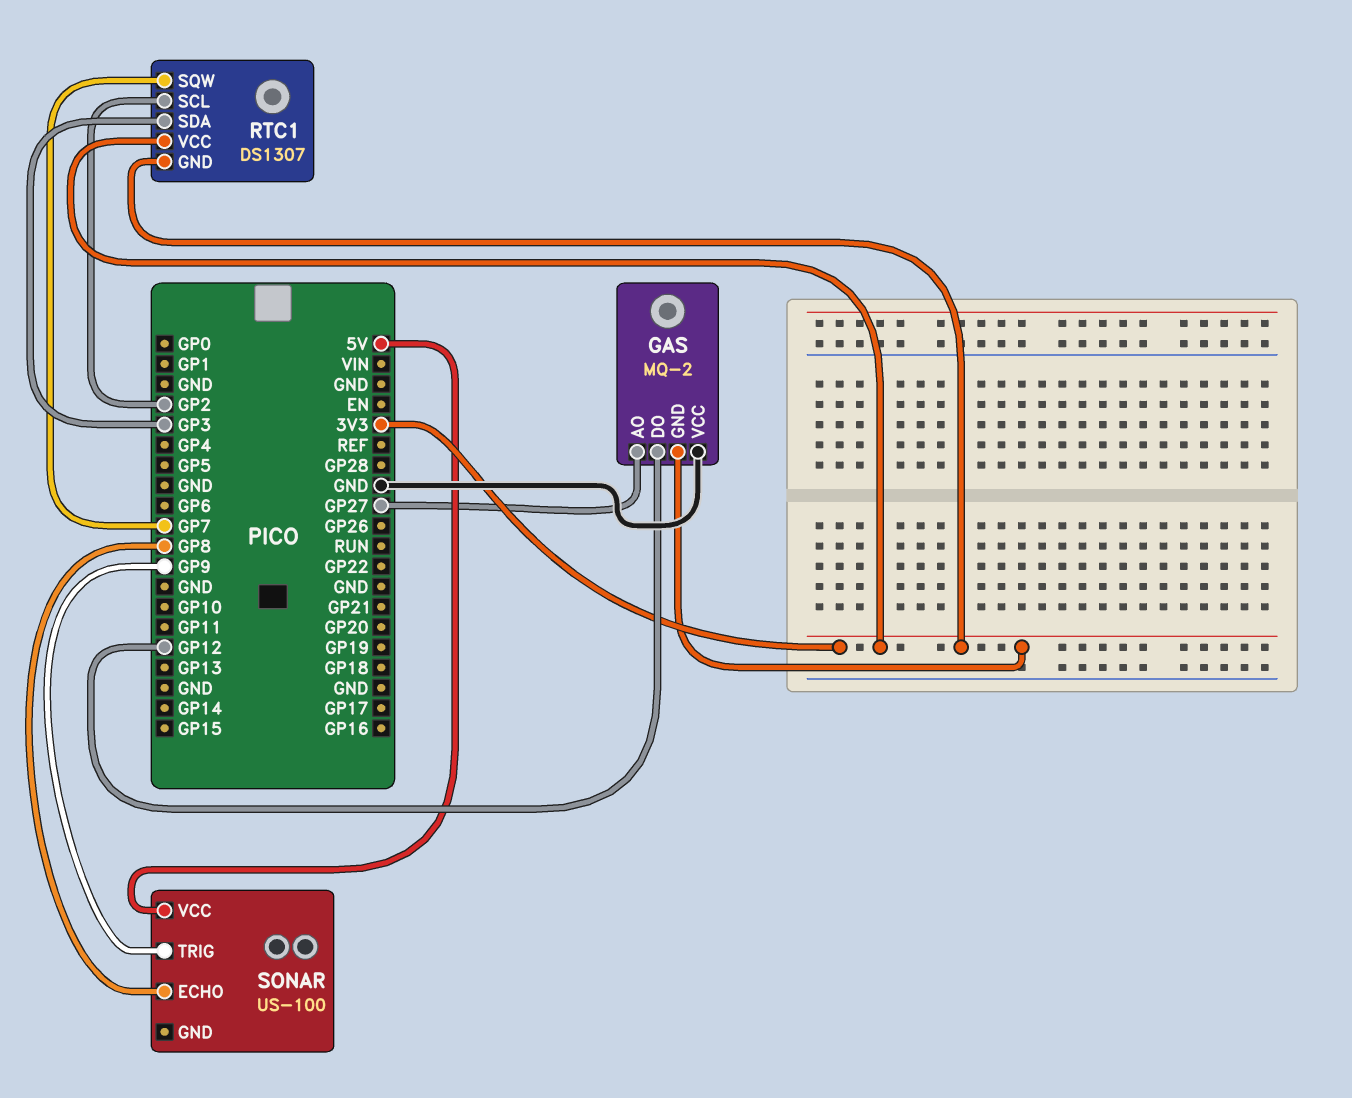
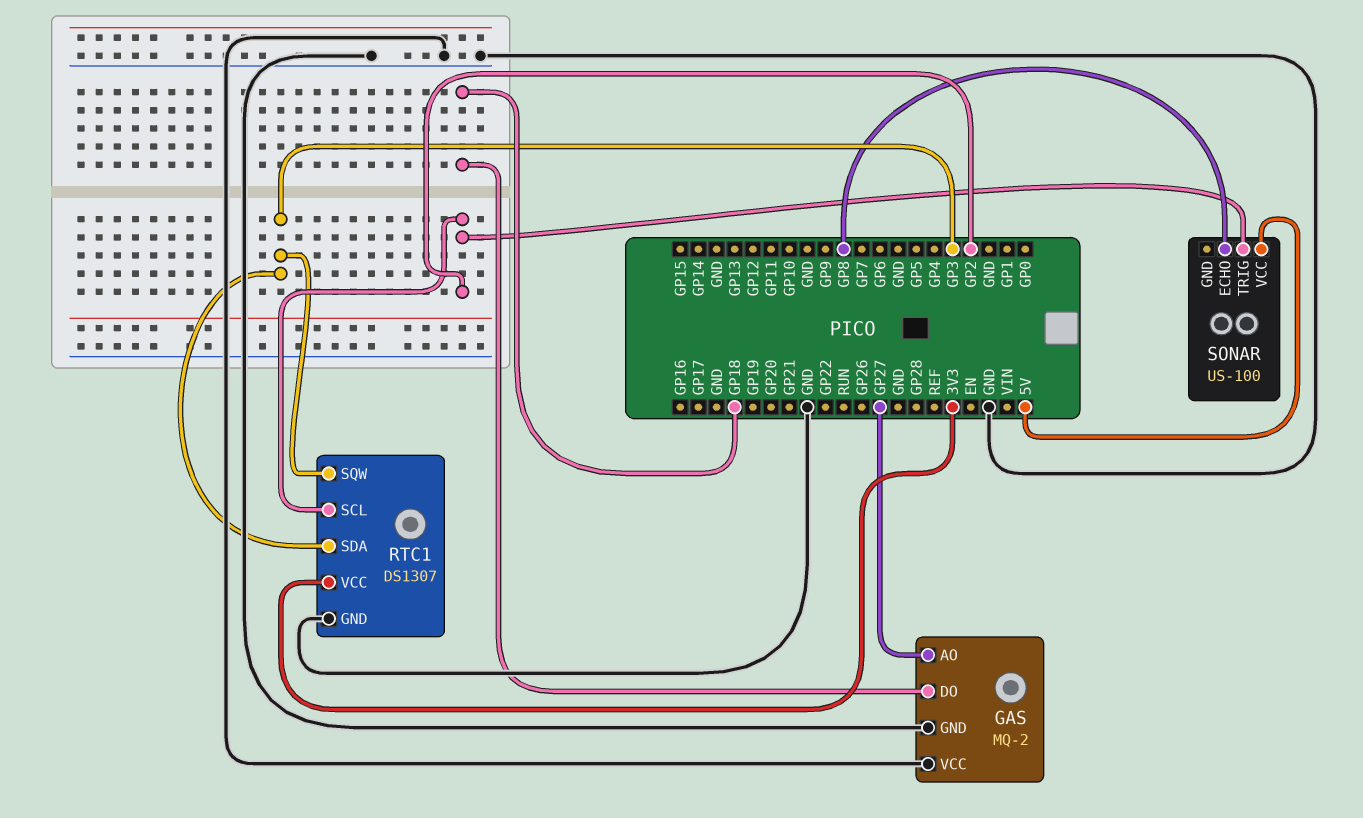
GAS pin DO: GP12 -> GP18
GAS pin GND: 3V3 -> GND
RTC1 pin GND: 3V3 -> GND
RTC1 pin SQW: GP7 -> GP3
SONAR pin TRIG: GP9 -> GP2

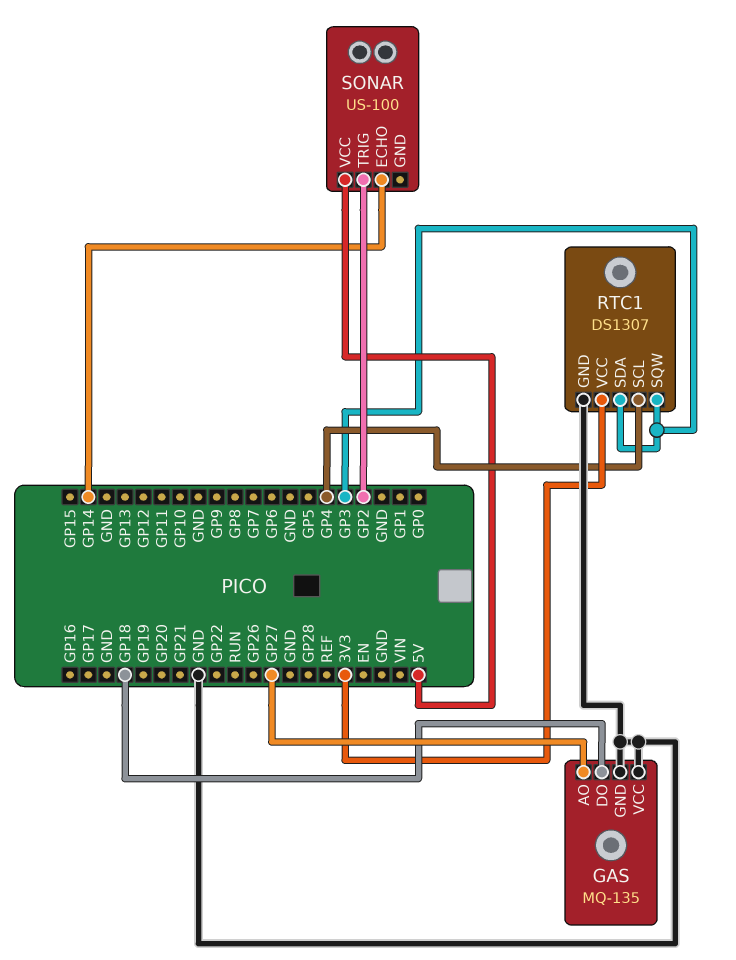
GAS: MQ-2 -> MQ-135
RTC1 pin SCL: GP2 -> GP4
SONAR pin ECHO: GP8 -> GP14

